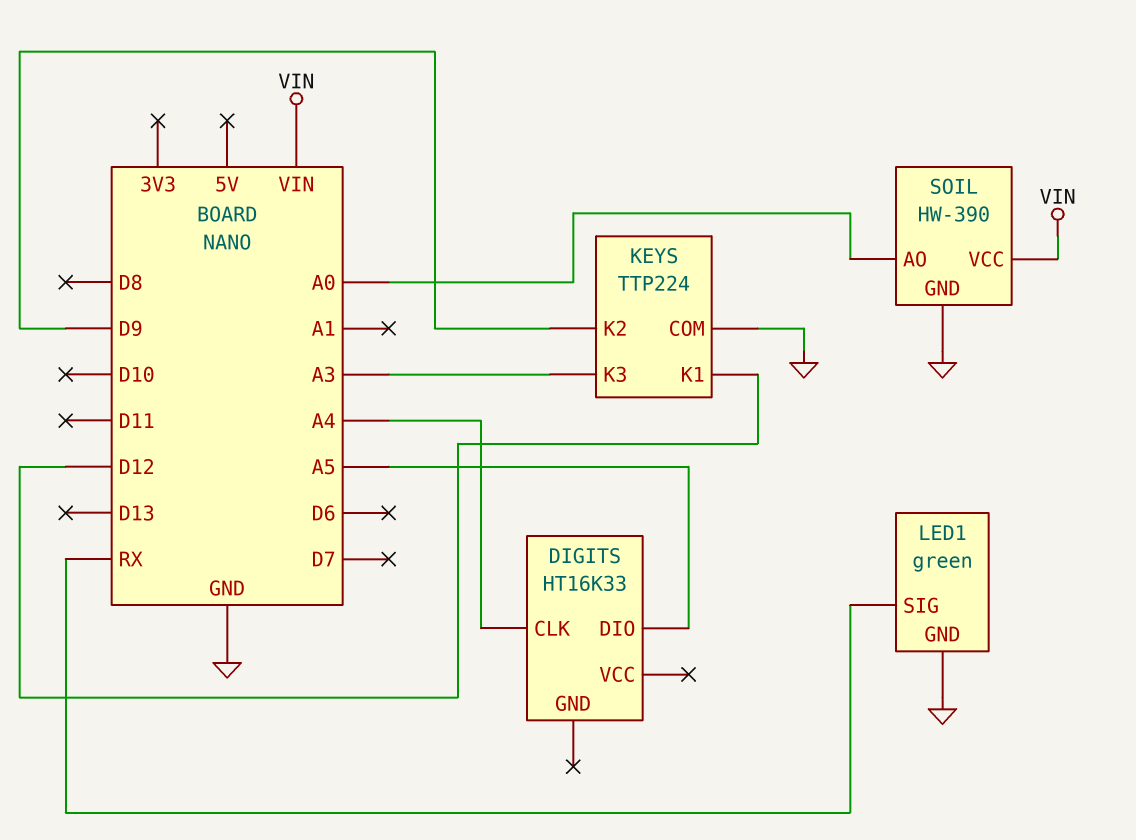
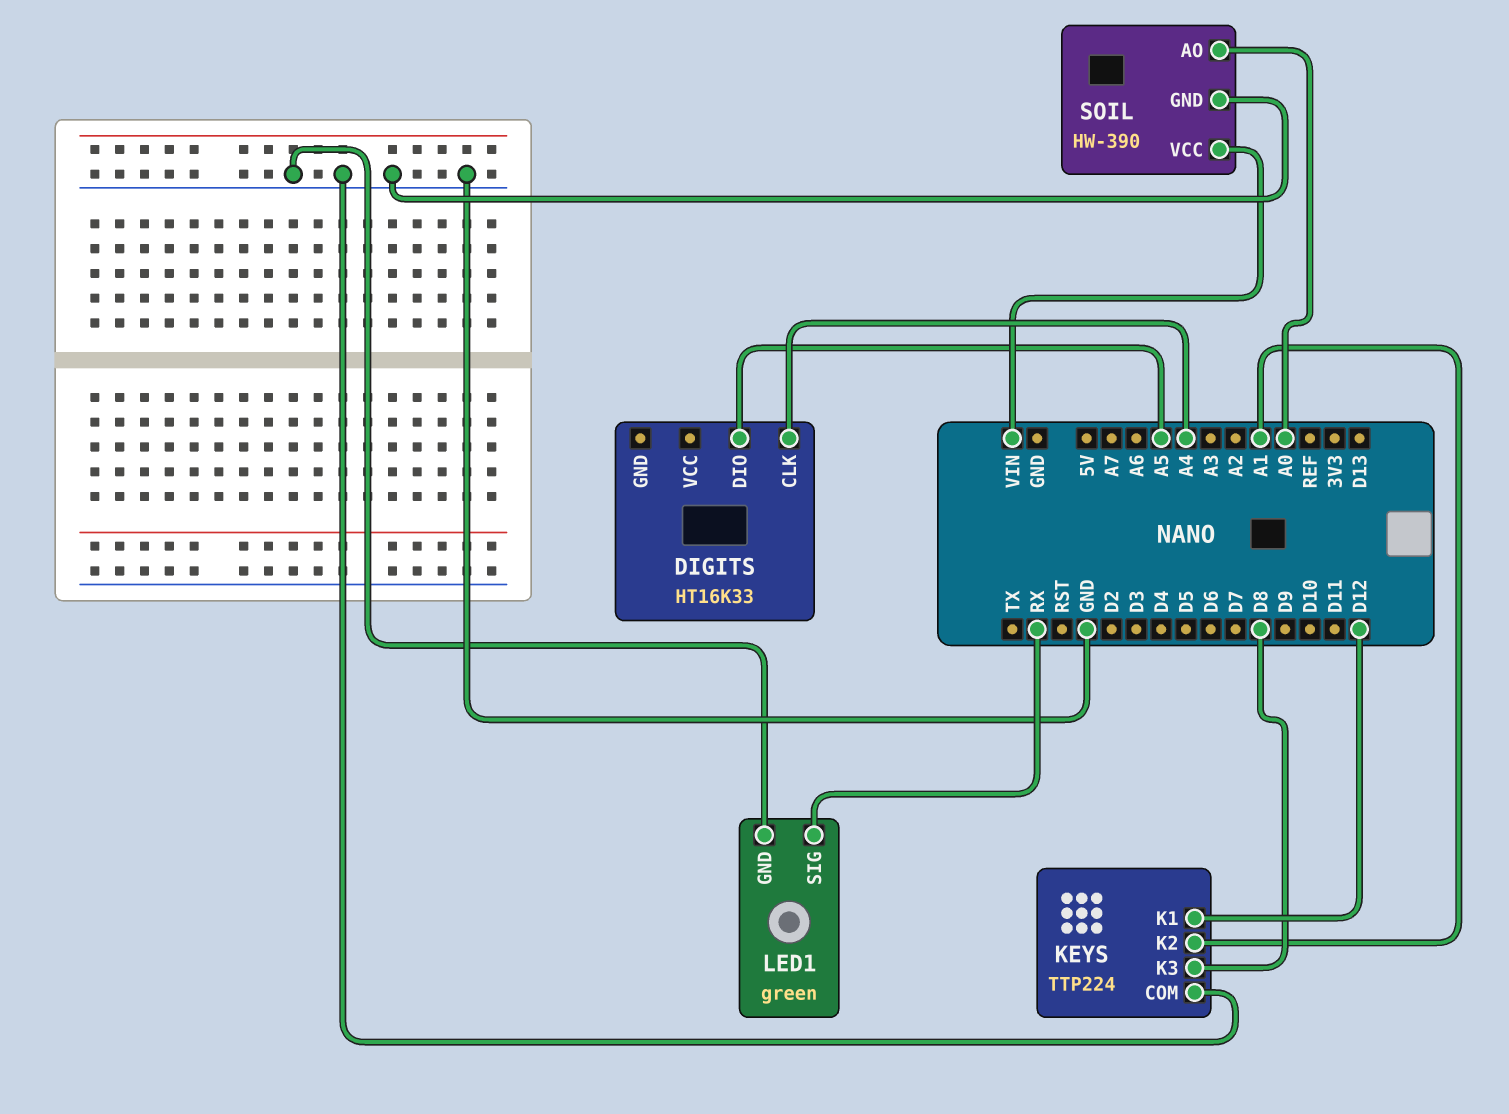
KEYS pin K2: D9 -> A1
KEYS pin K3: A3 -> D8

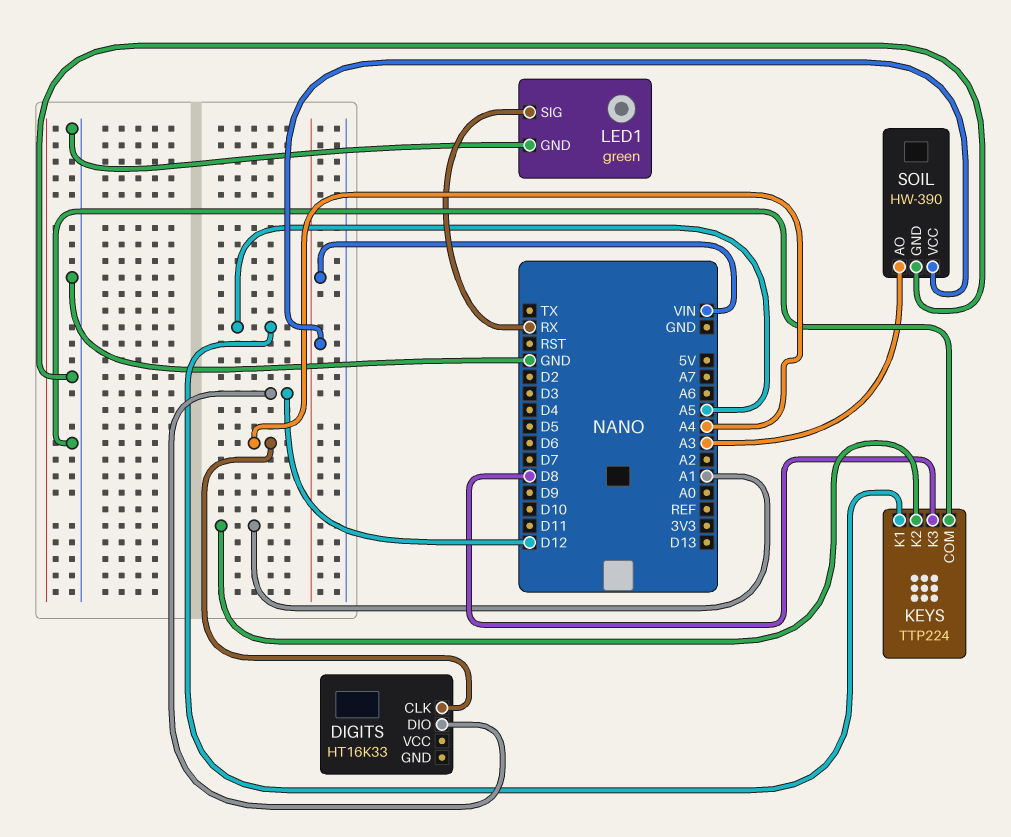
DIGITS pin DIO: A5 -> D12
KEYS pin K1: D12 -> A5
SOIL pin AO: A0 -> A3

